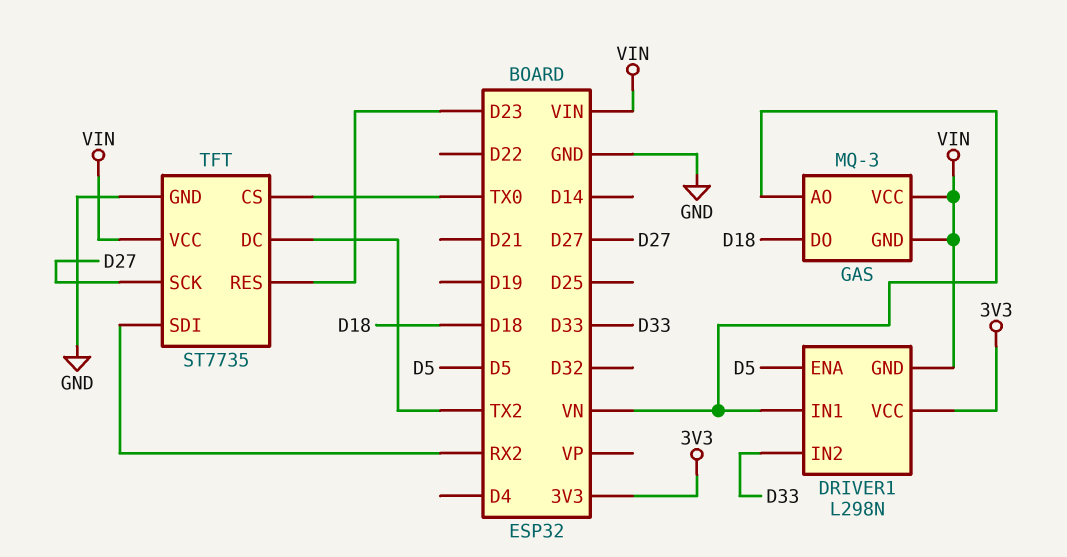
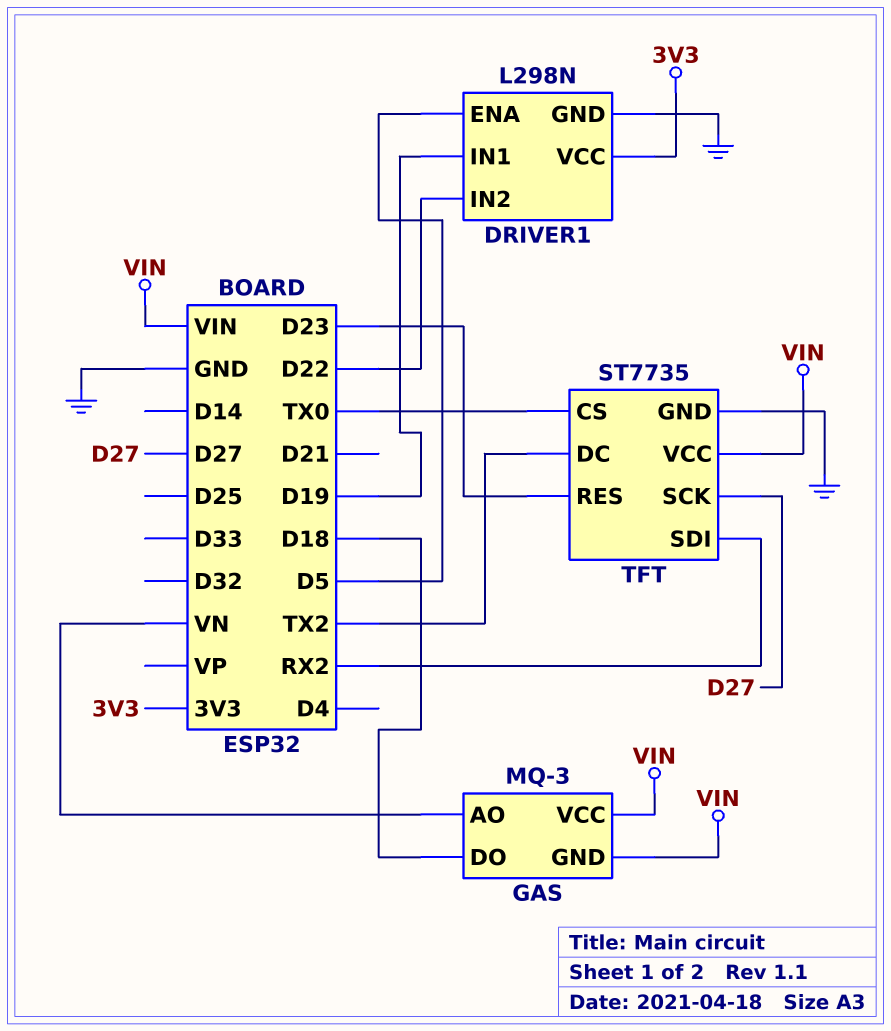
DRIVER1 pin GND: VIN -> GND
DRIVER1 pin IN1: VN -> D19
DRIVER1 pin IN2: D33 -> D22

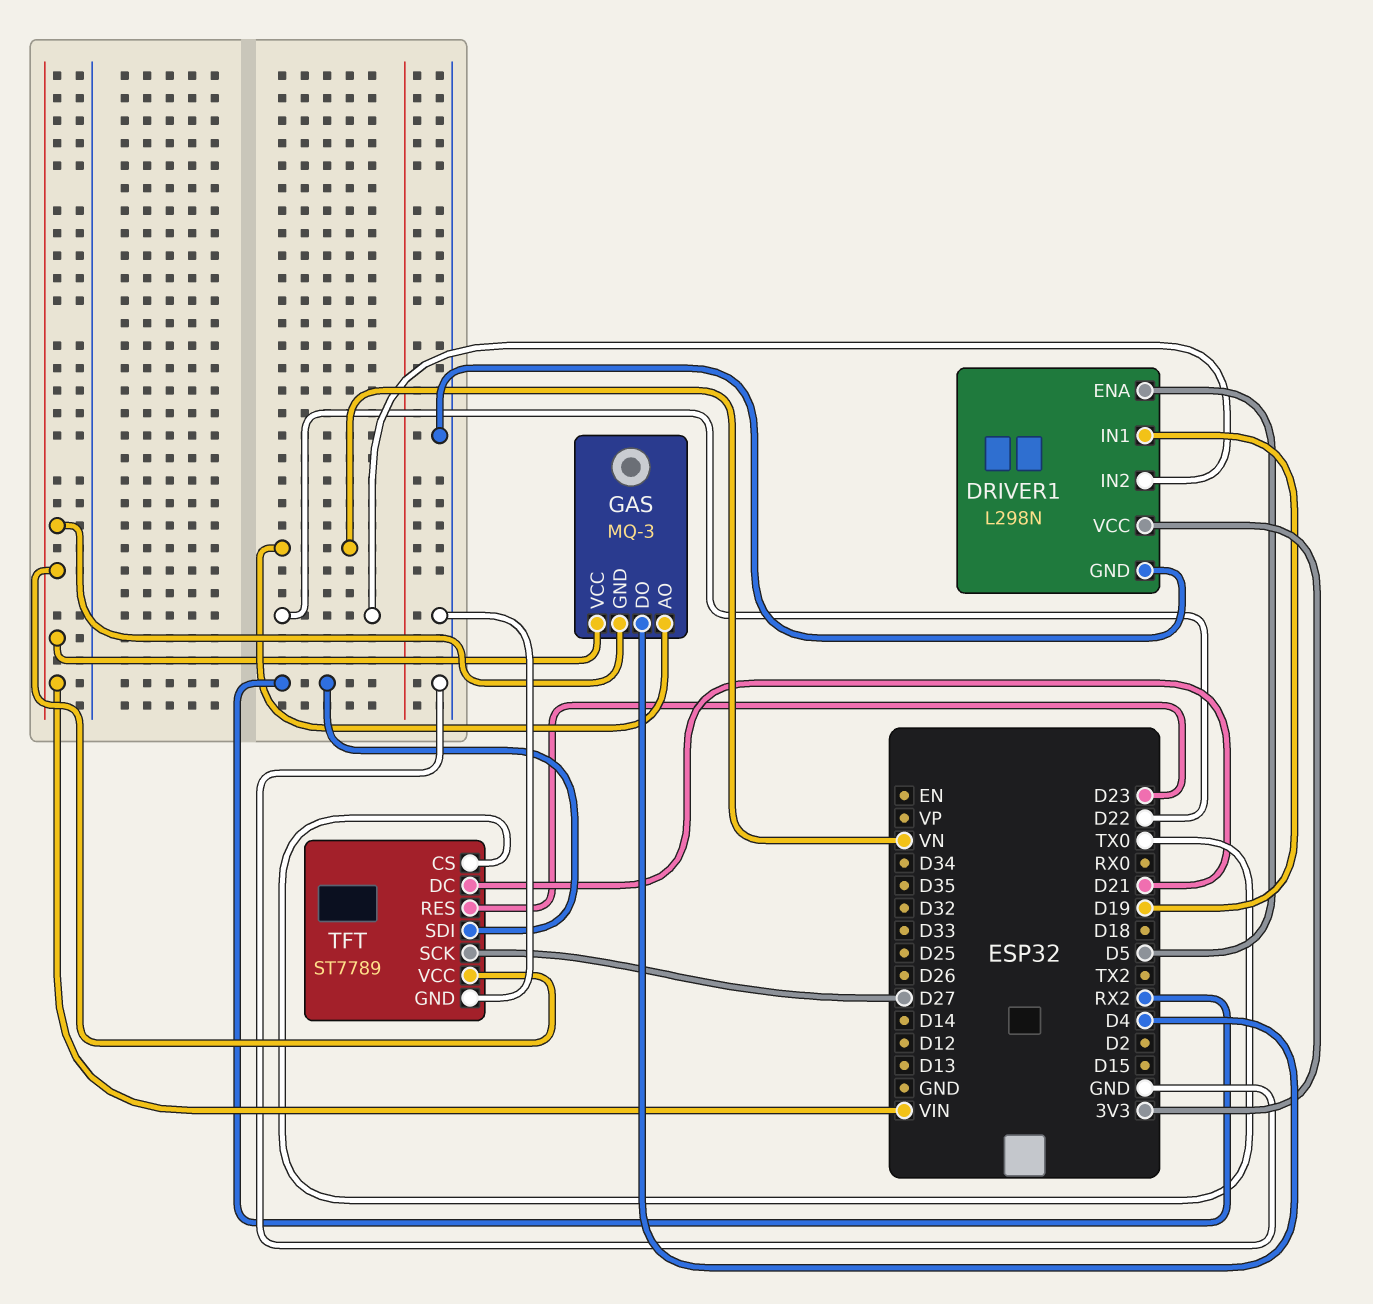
GAS pin DO: D18 -> D4
TFT: ST7735 -> ST7789
TFT pin DC: TX2 -> D21

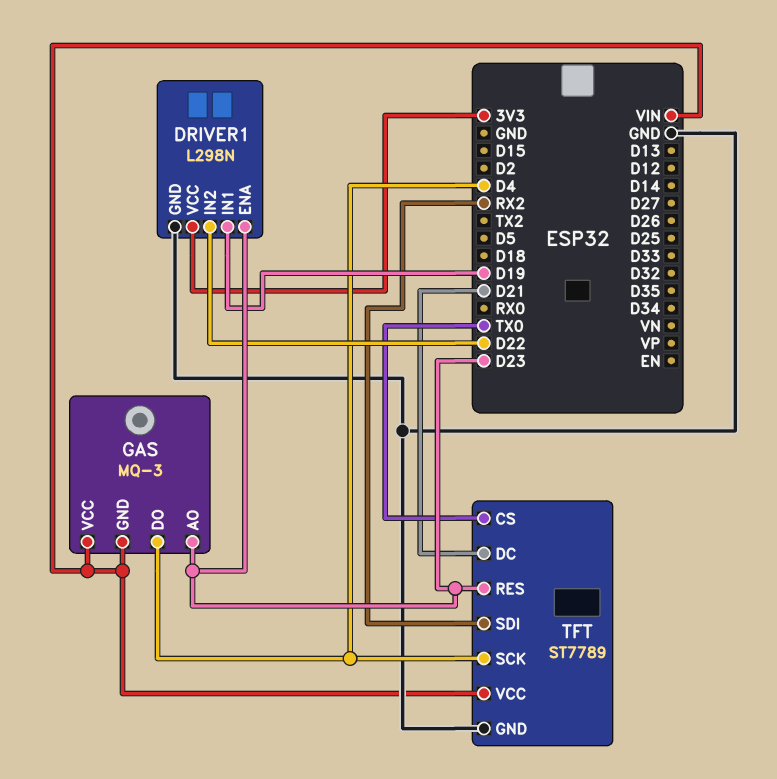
DRIVER1 pin ENA: D5 -> D23
GAS pin AO: VN -> D23
TFT pin SCK: D27 -> D4

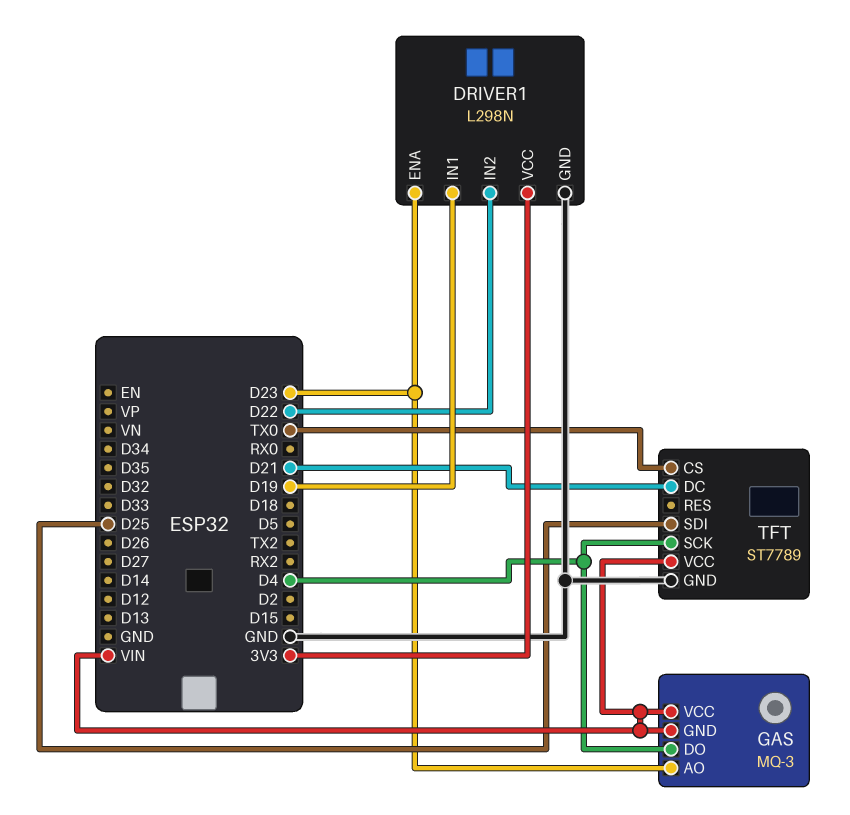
TFT pin RES: D23 -> none
TFT pin SDI: RX2 -> D25

